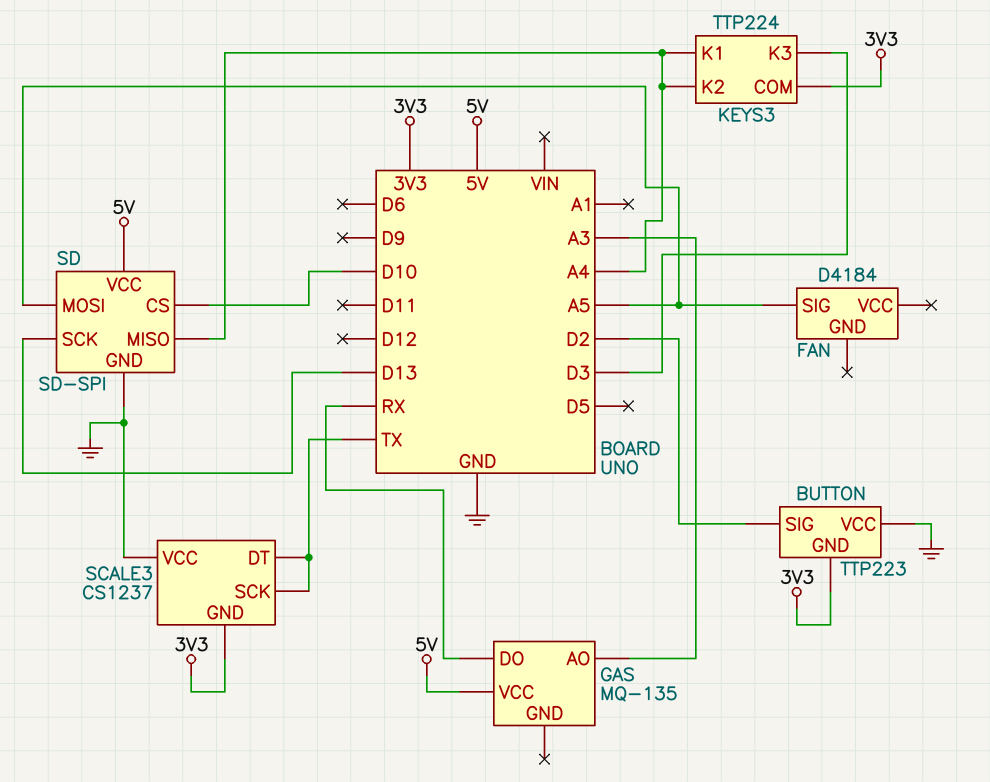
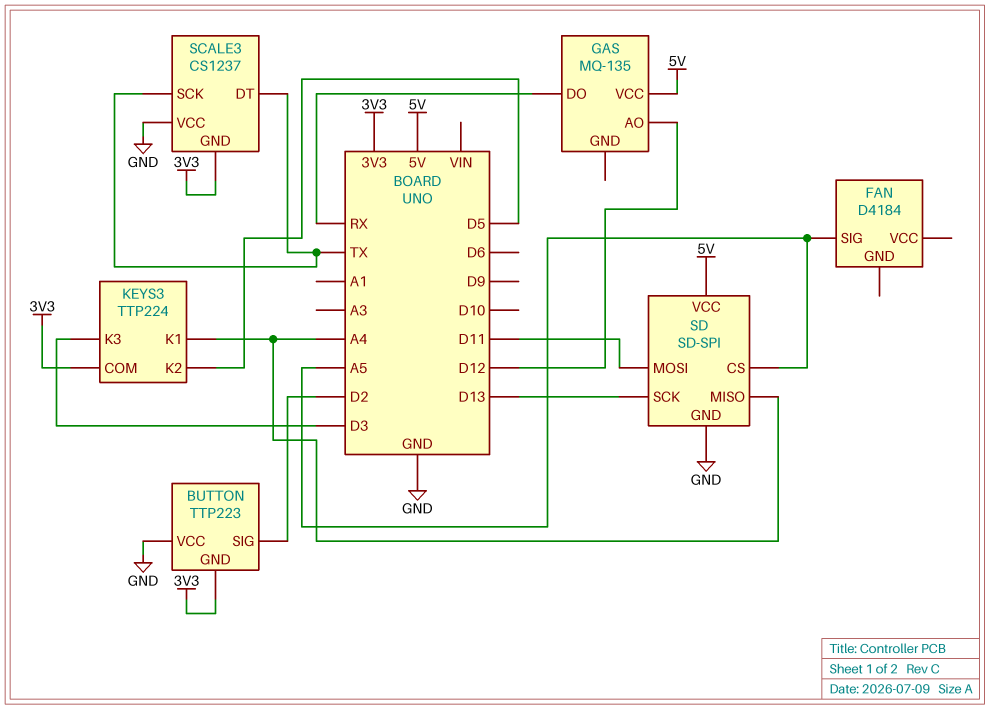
GAS pin AO: A3 -> D12
KEYS3 pin K2: A4 -> D5
SD pin CS: D10 -> A5
SD pin MOSI: A5 -> D11

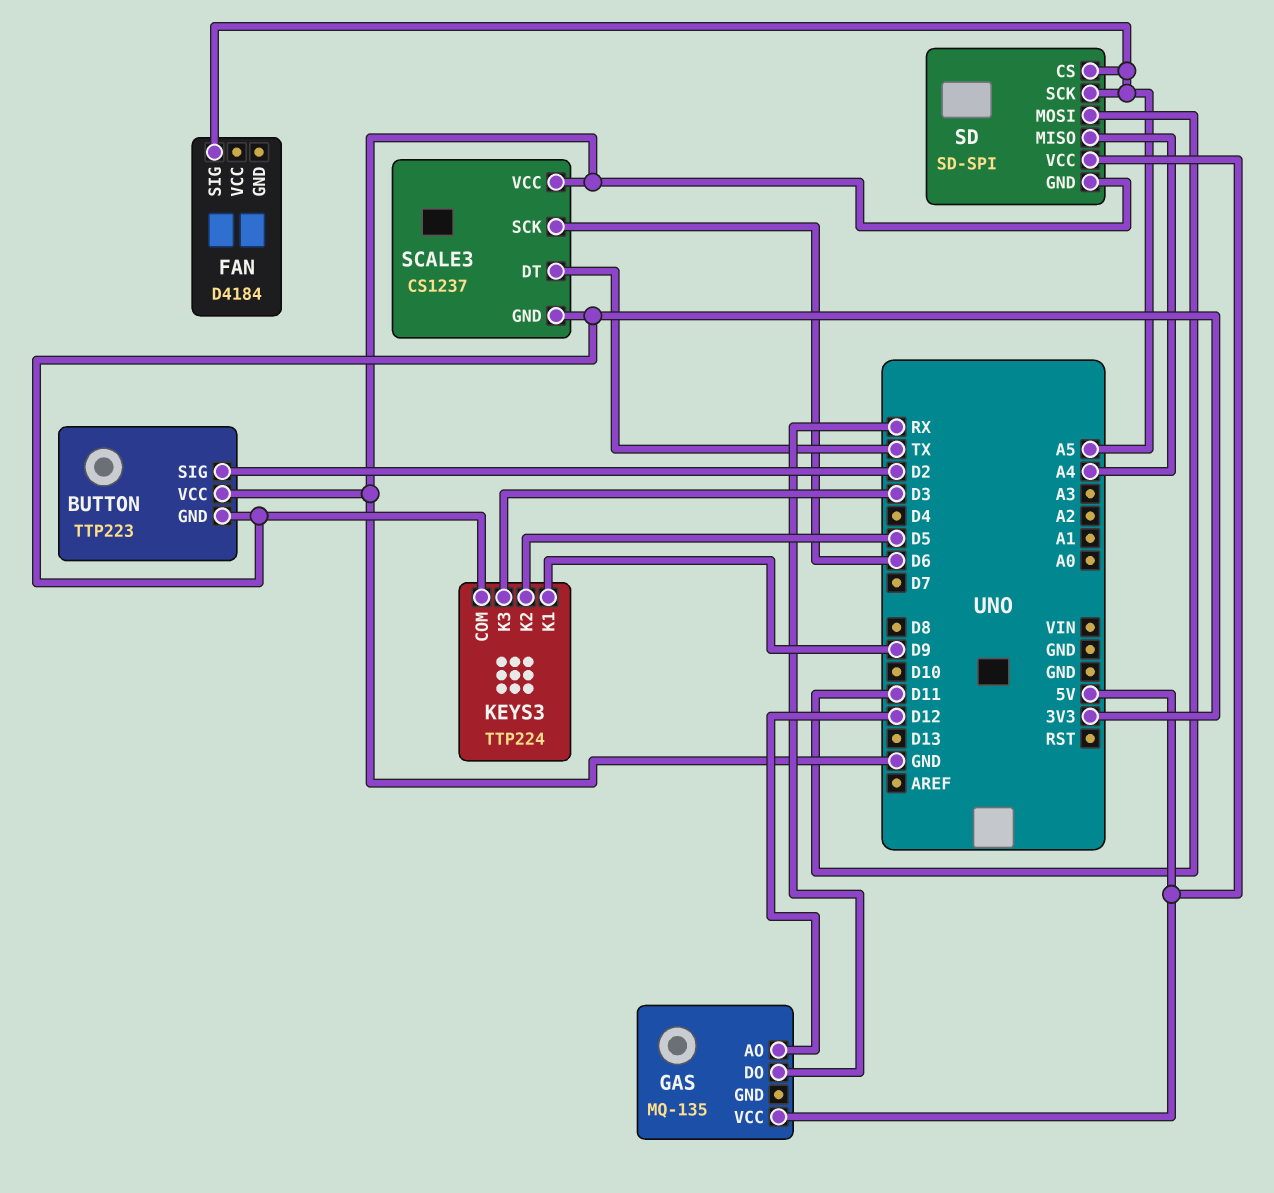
KEYS3 pin K1: A4 -> D9
SCALE3 pin SCK: TX -> D6
SD pin SCK: D13 -> A5

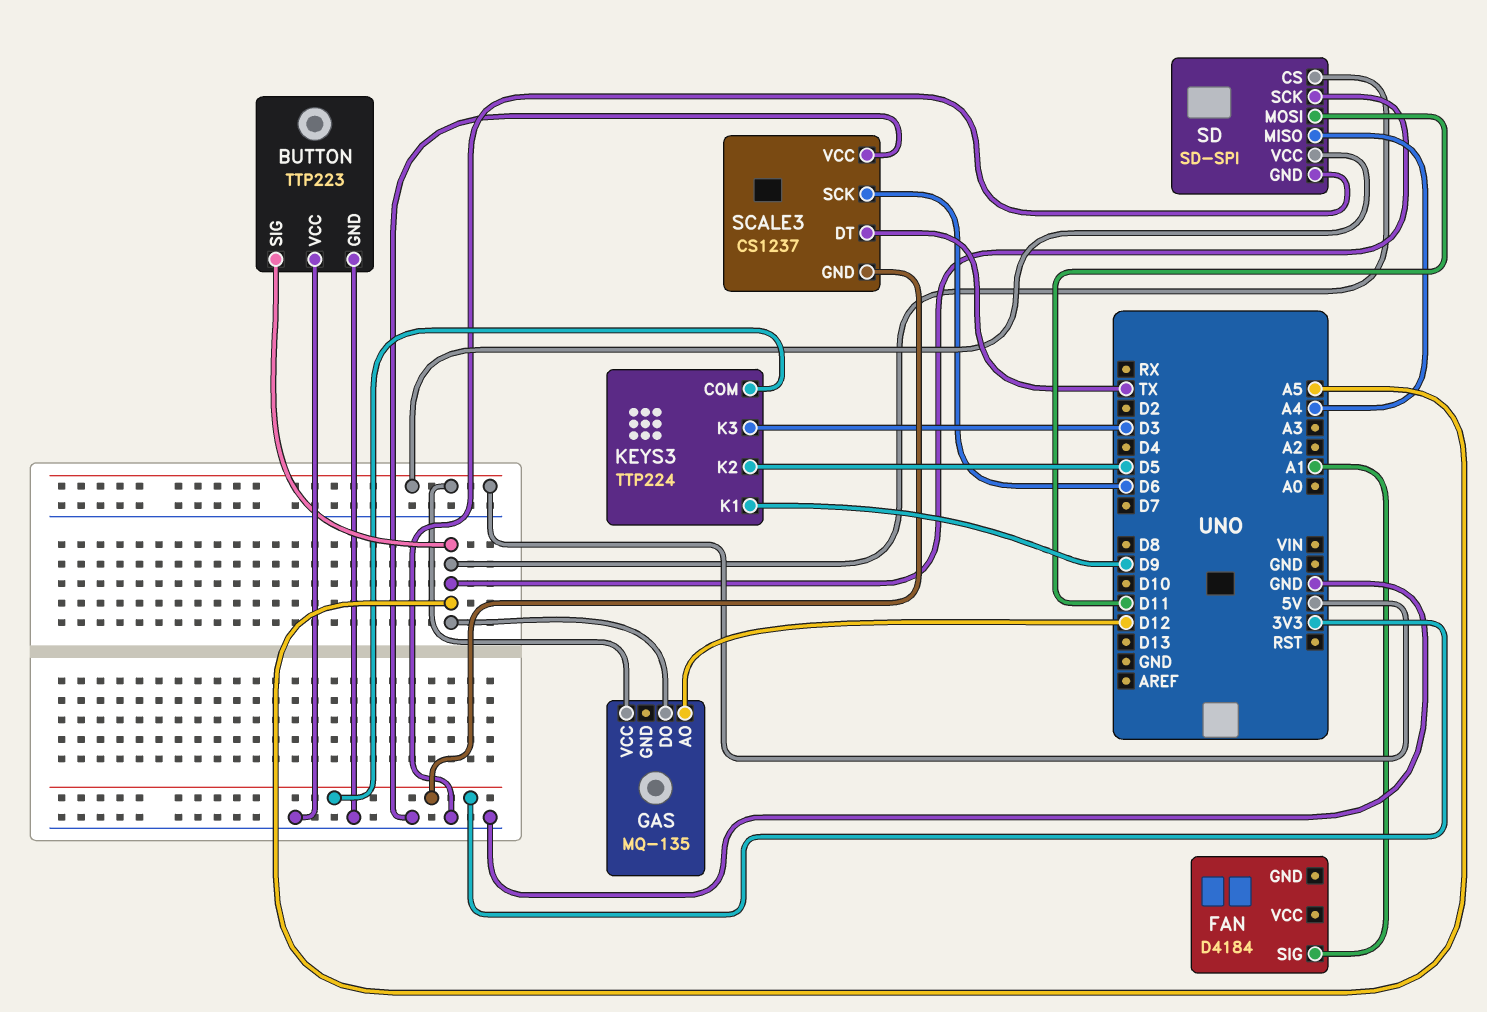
BUTTON pin GND: 3V3 -> GND
BUTTON pin SIG: D2 -> A5
FAN pin SIG: A5 -> A1
GAS pin DO: RX -> A5

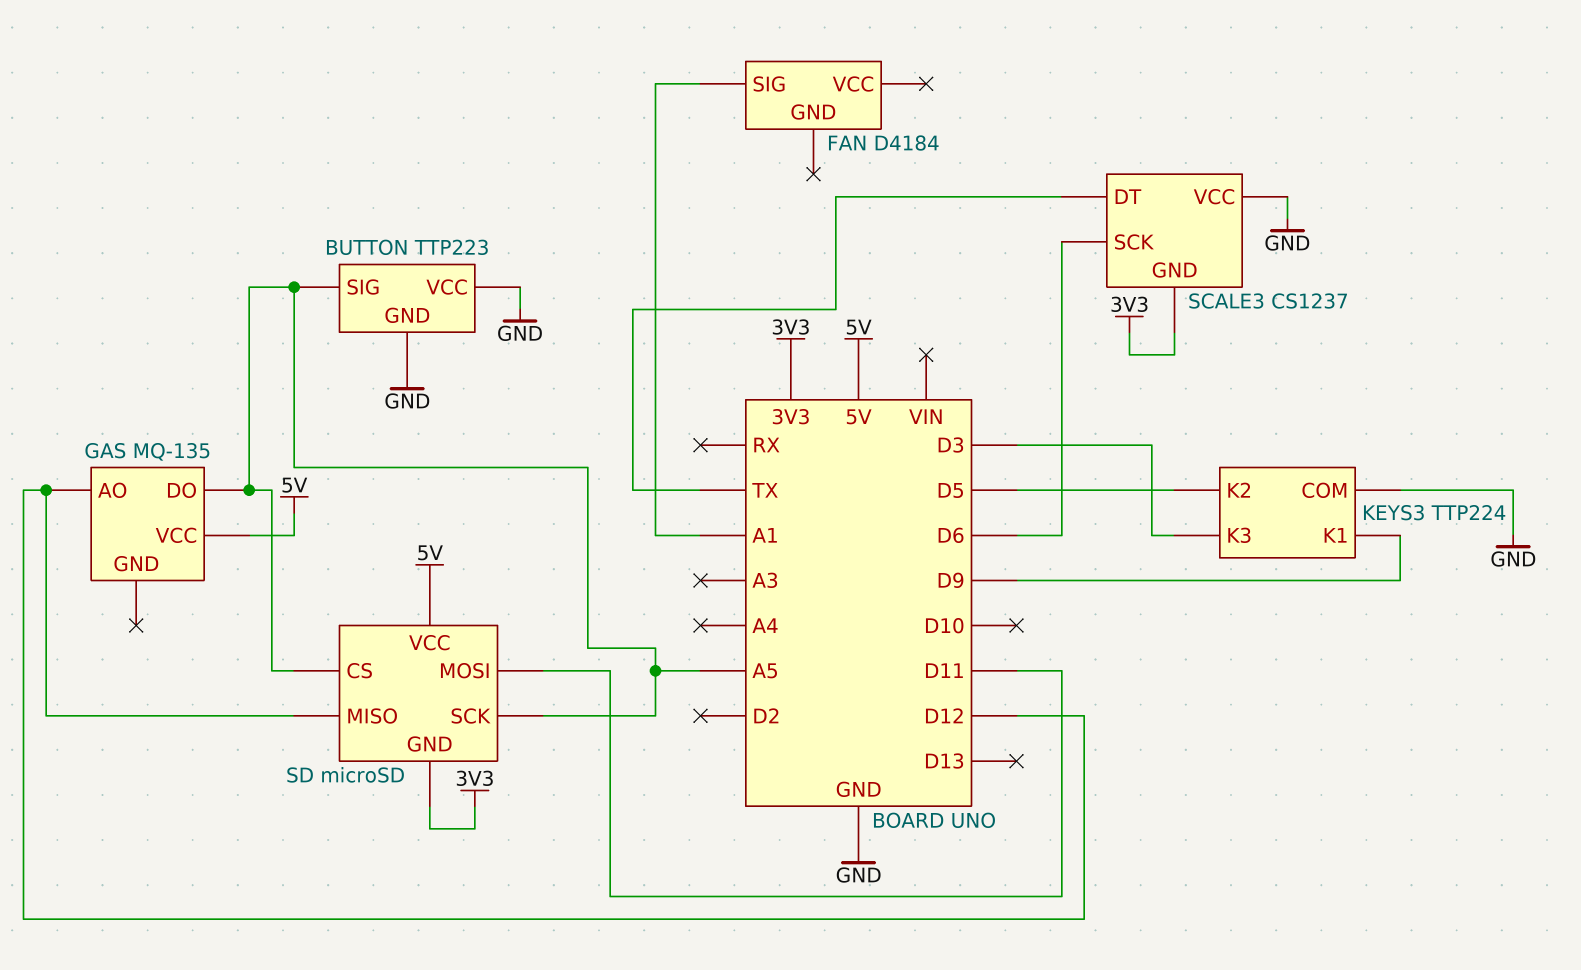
KEYS3 pin COM: 3V3 -> GND
SD: SD-SPI -> microSD
SD pin GND: GND -> 3V3
SD pin MISO: A4 -> D12

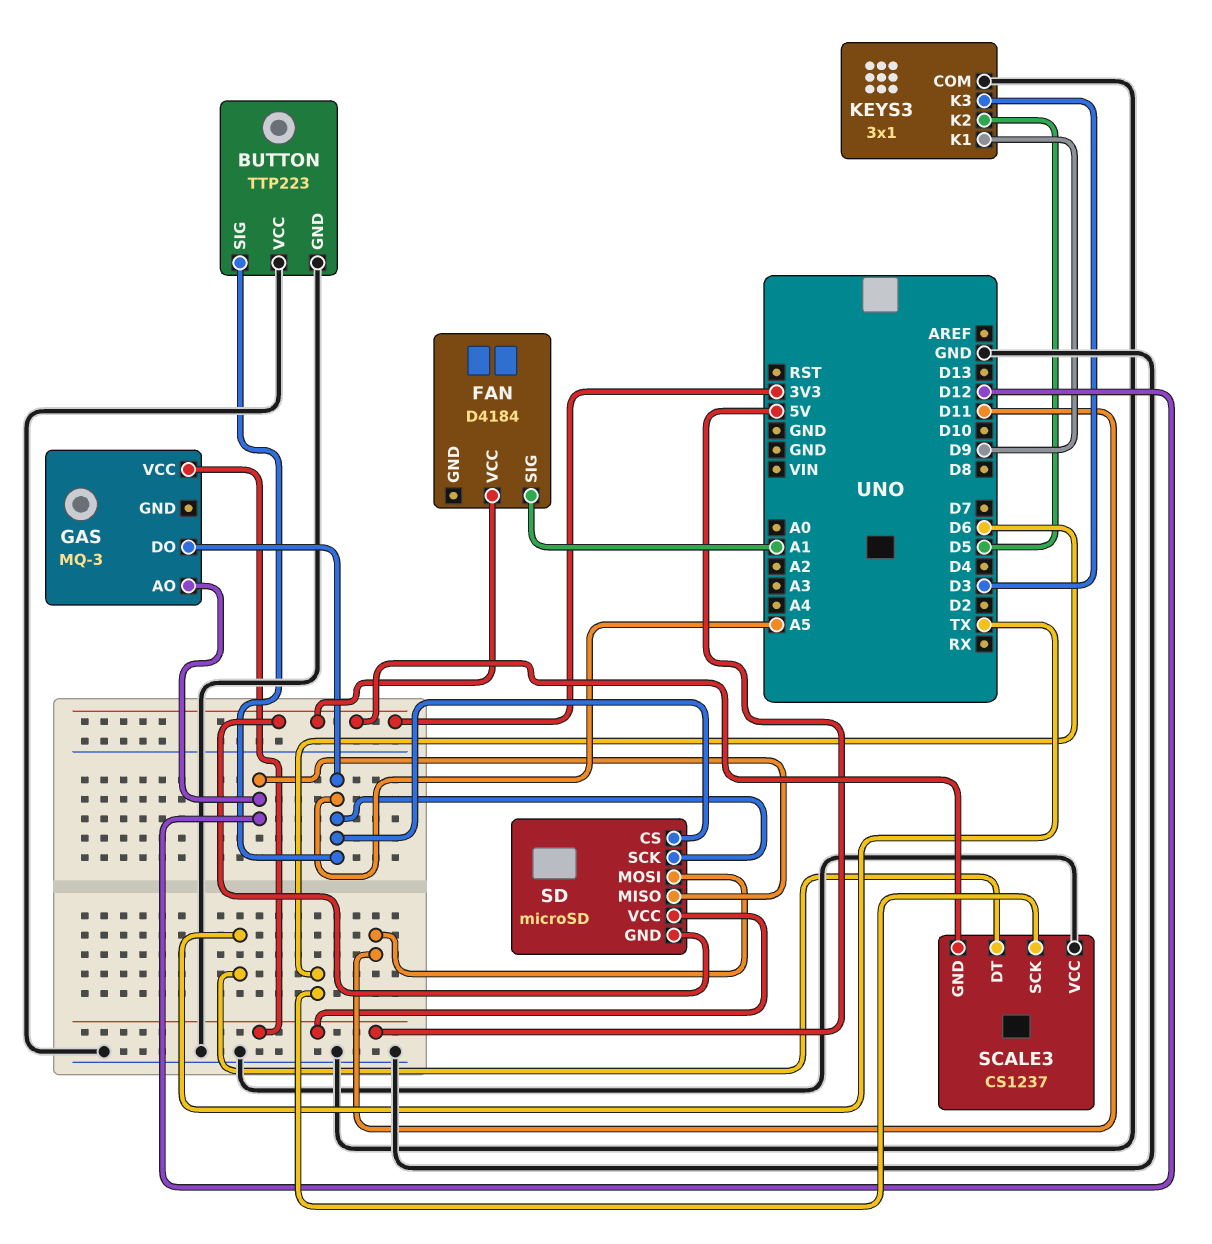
FAN pin VCC: none -> 3V3
GAS: MQ-135 -> MQ-3
KEYS3: TTP224 -> 3x1

